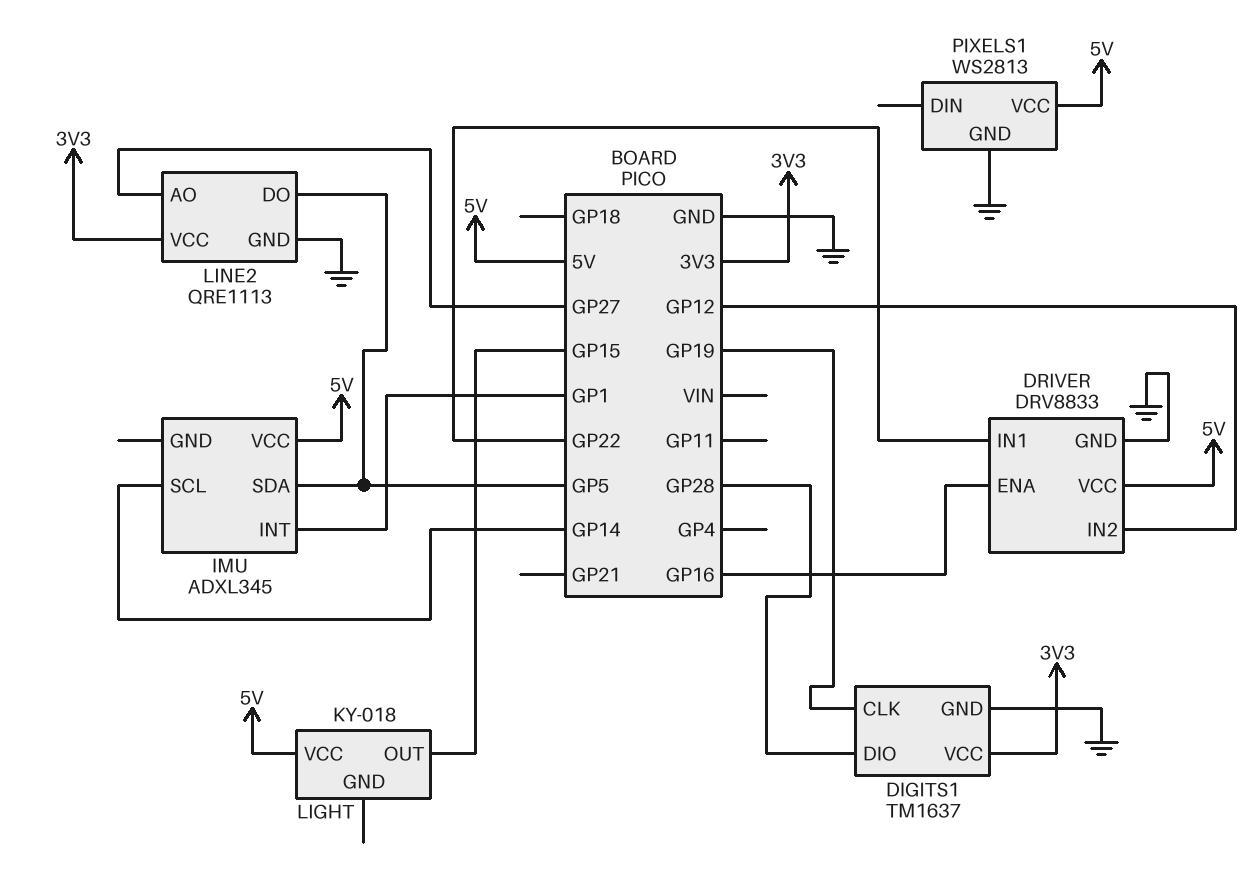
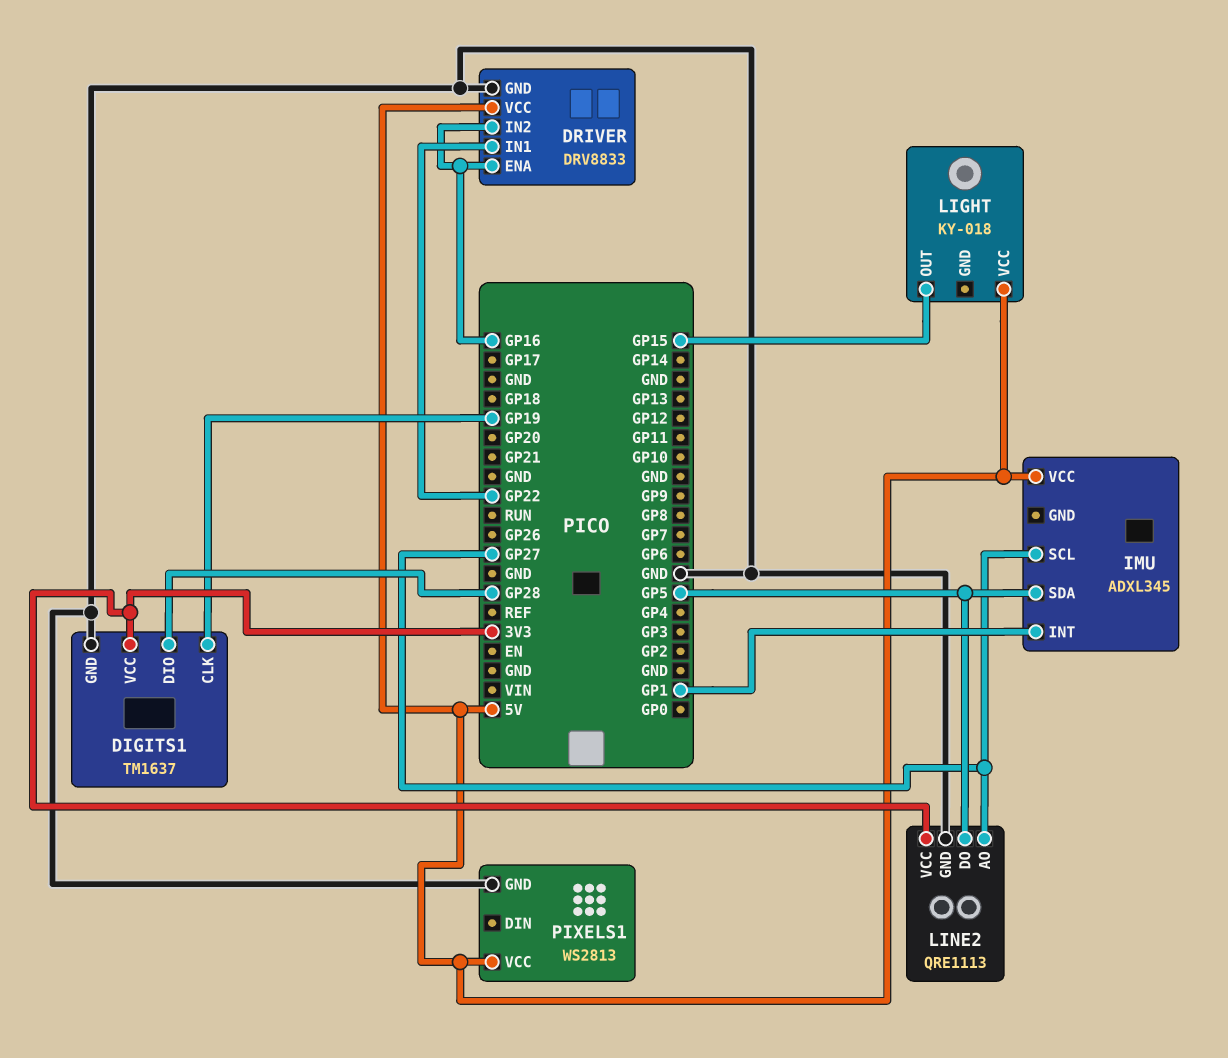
DRIVER pin IN2: GP12 -> GP16
IMU pin SCL: GP14 -> GP27

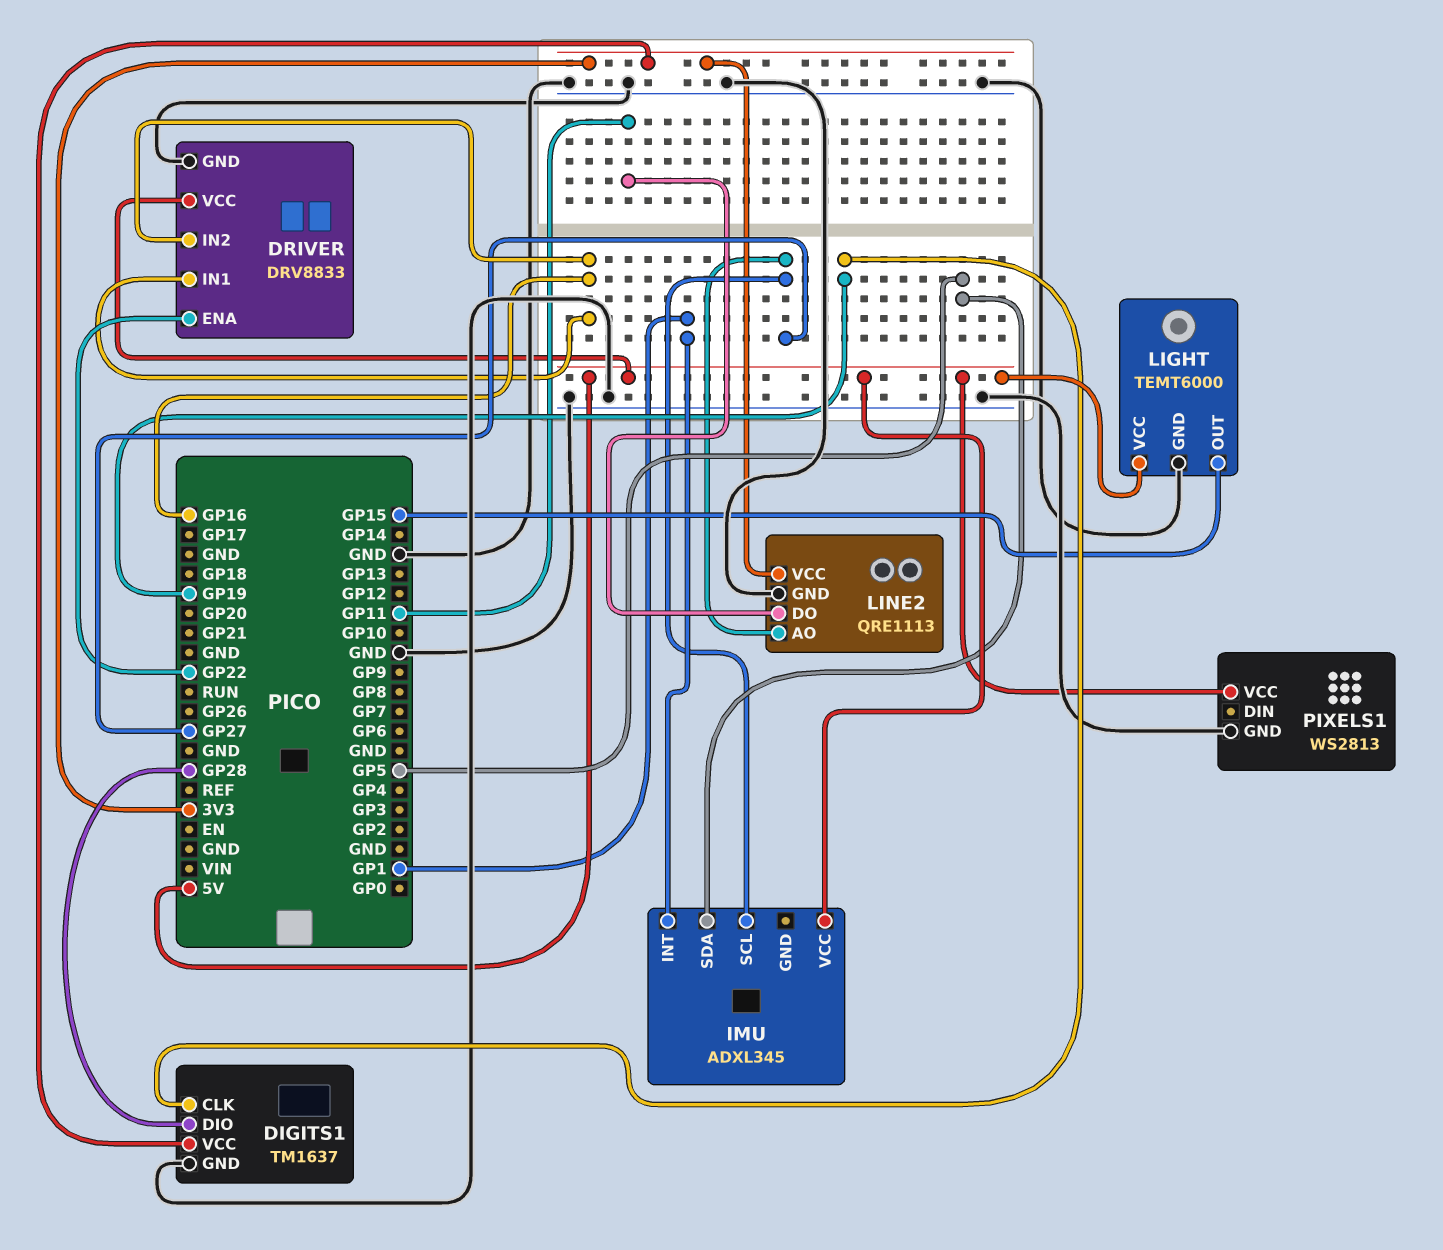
DRIVER pin ENA: GP16 -> GP22
DRIVER pin IN1: GP22 -> GP16
LIGHT: KY-018 -> TEMT6000
LIGHT pin GND: none -> GND
LINE2 pin DO: GP5 -> GP11

